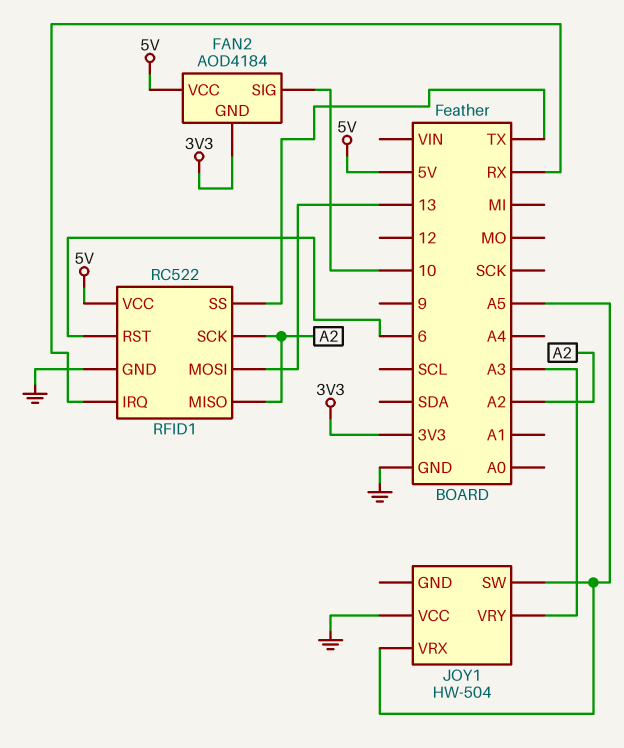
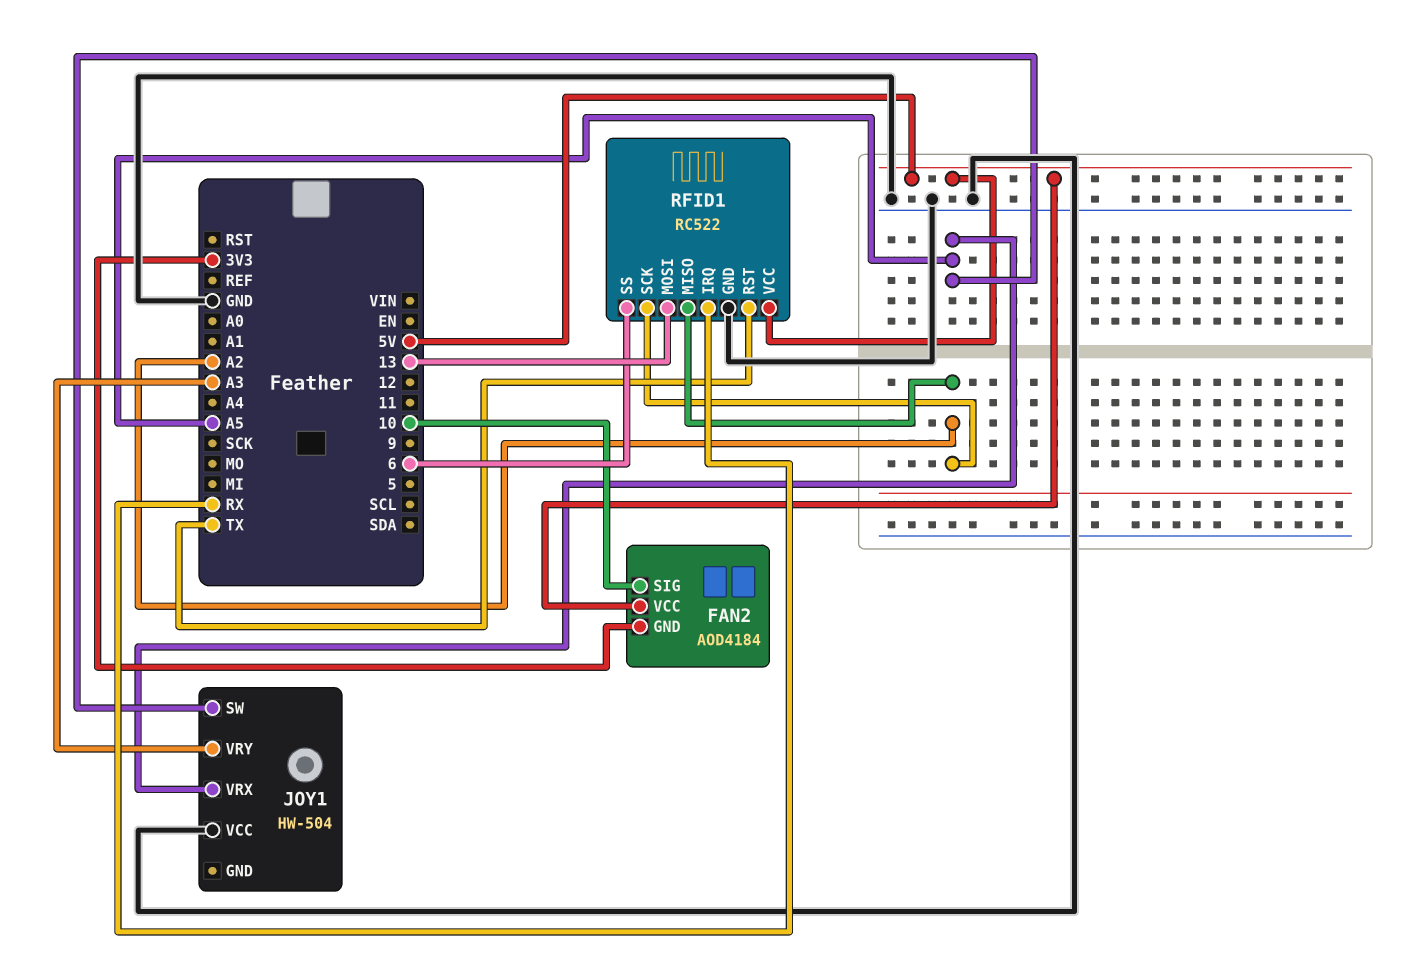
RFID1 pin RST: 6 -> TX
RFID1 pin SS: TX -> 6

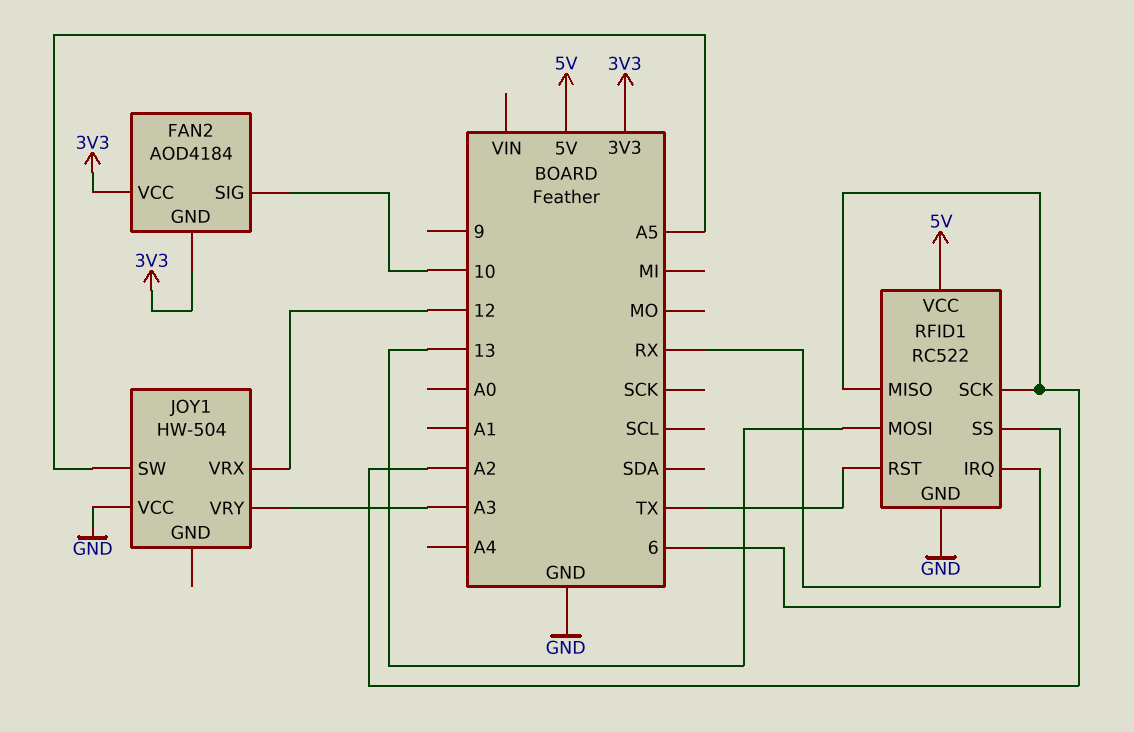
FAN2 pin VCC: 5V -> 3V3
JOY1 pin VRX: A5 -> 12

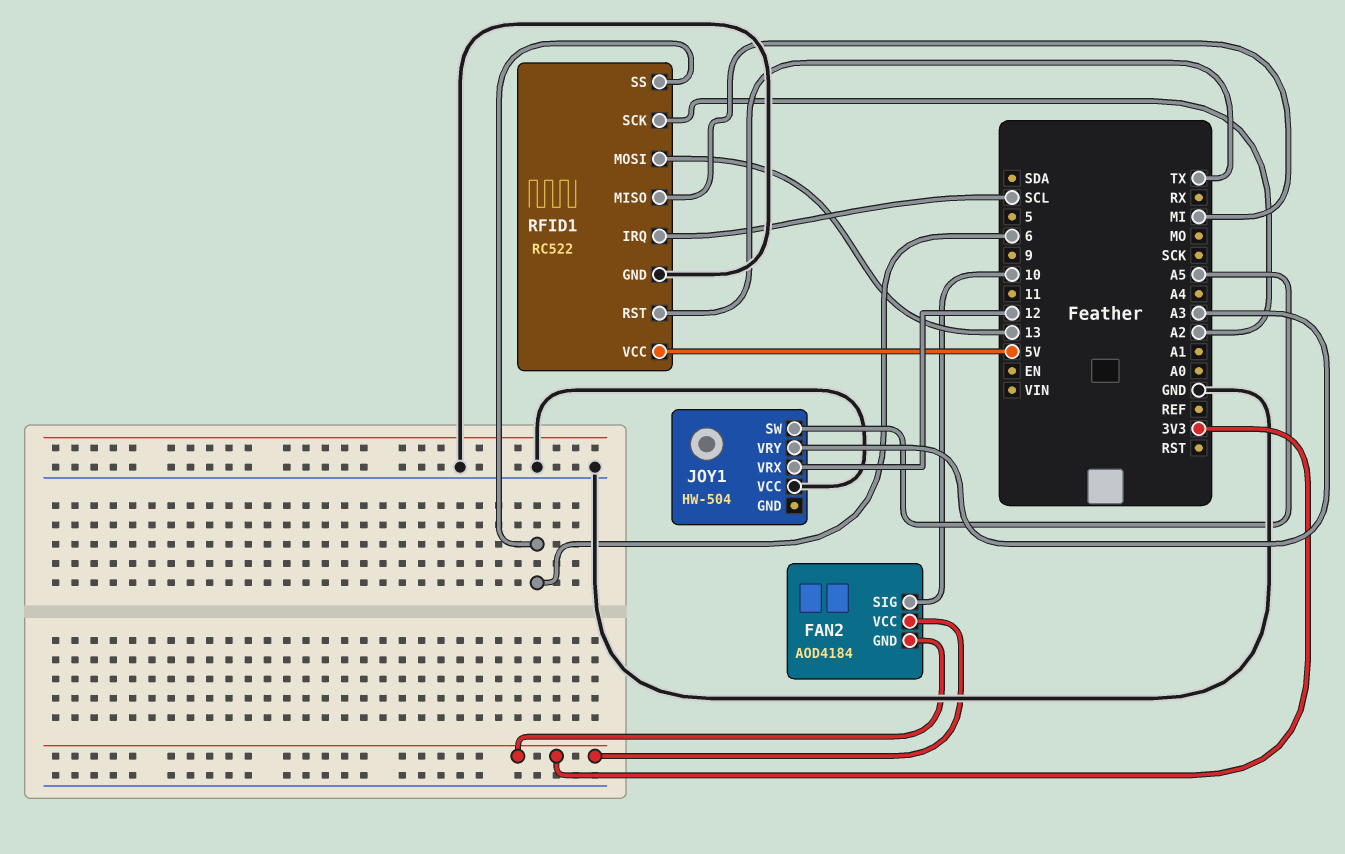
RFID1 pin IRQ: RX -> SCL
RFID1 pin MISO: A2 -> MI

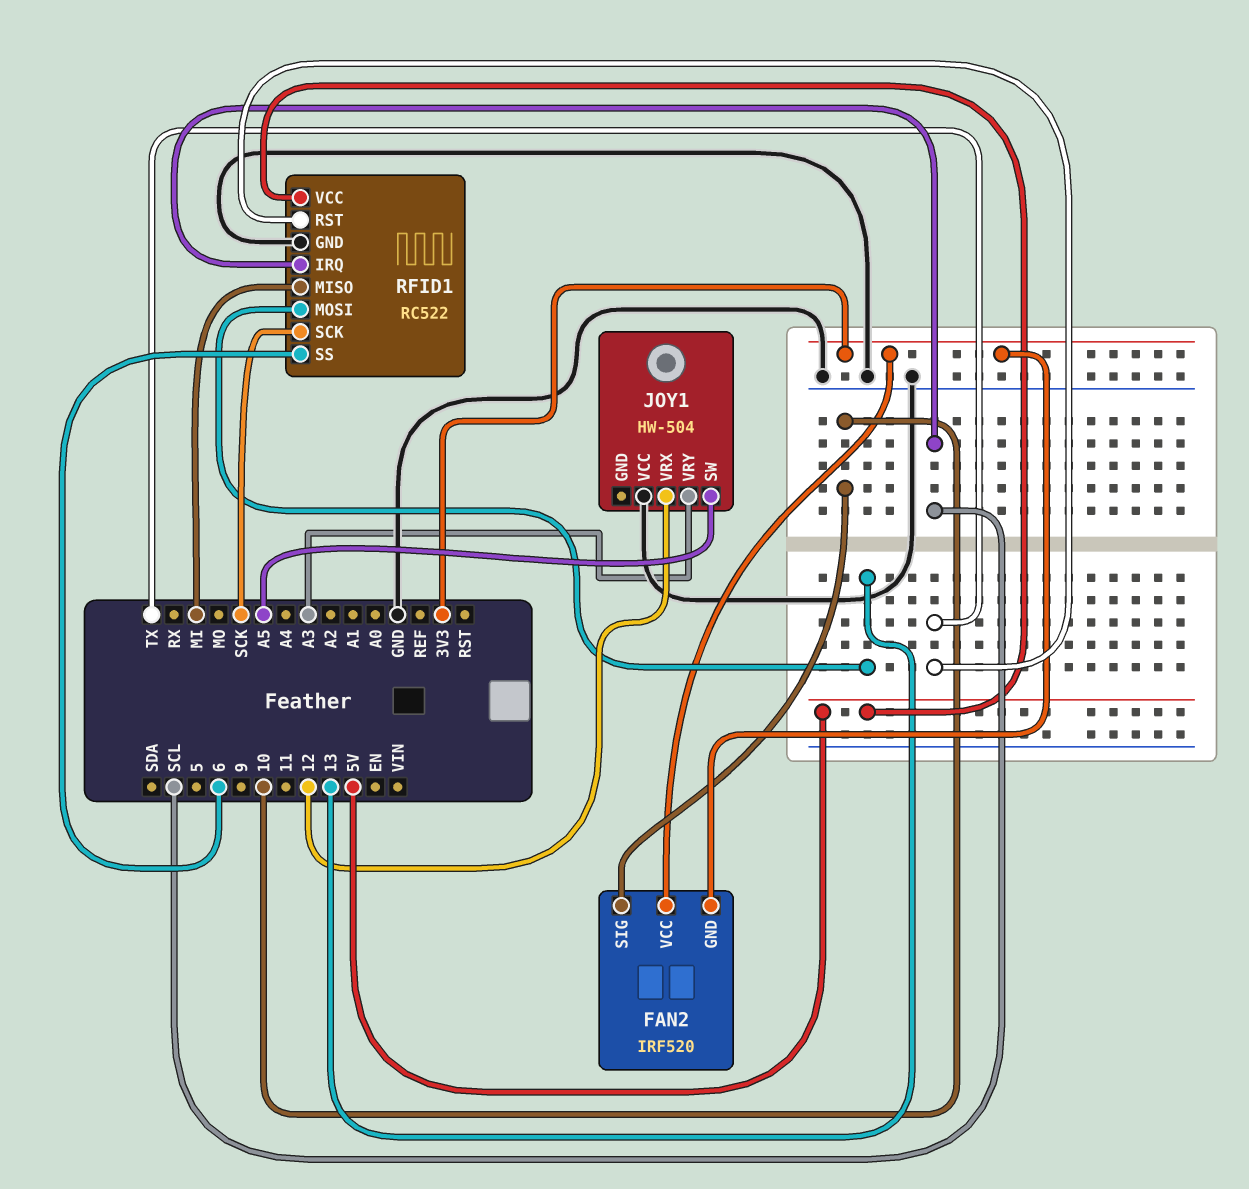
FAN2: AOD4184 -> IRF520
RFID1 pin SCK: A2 -> SCK

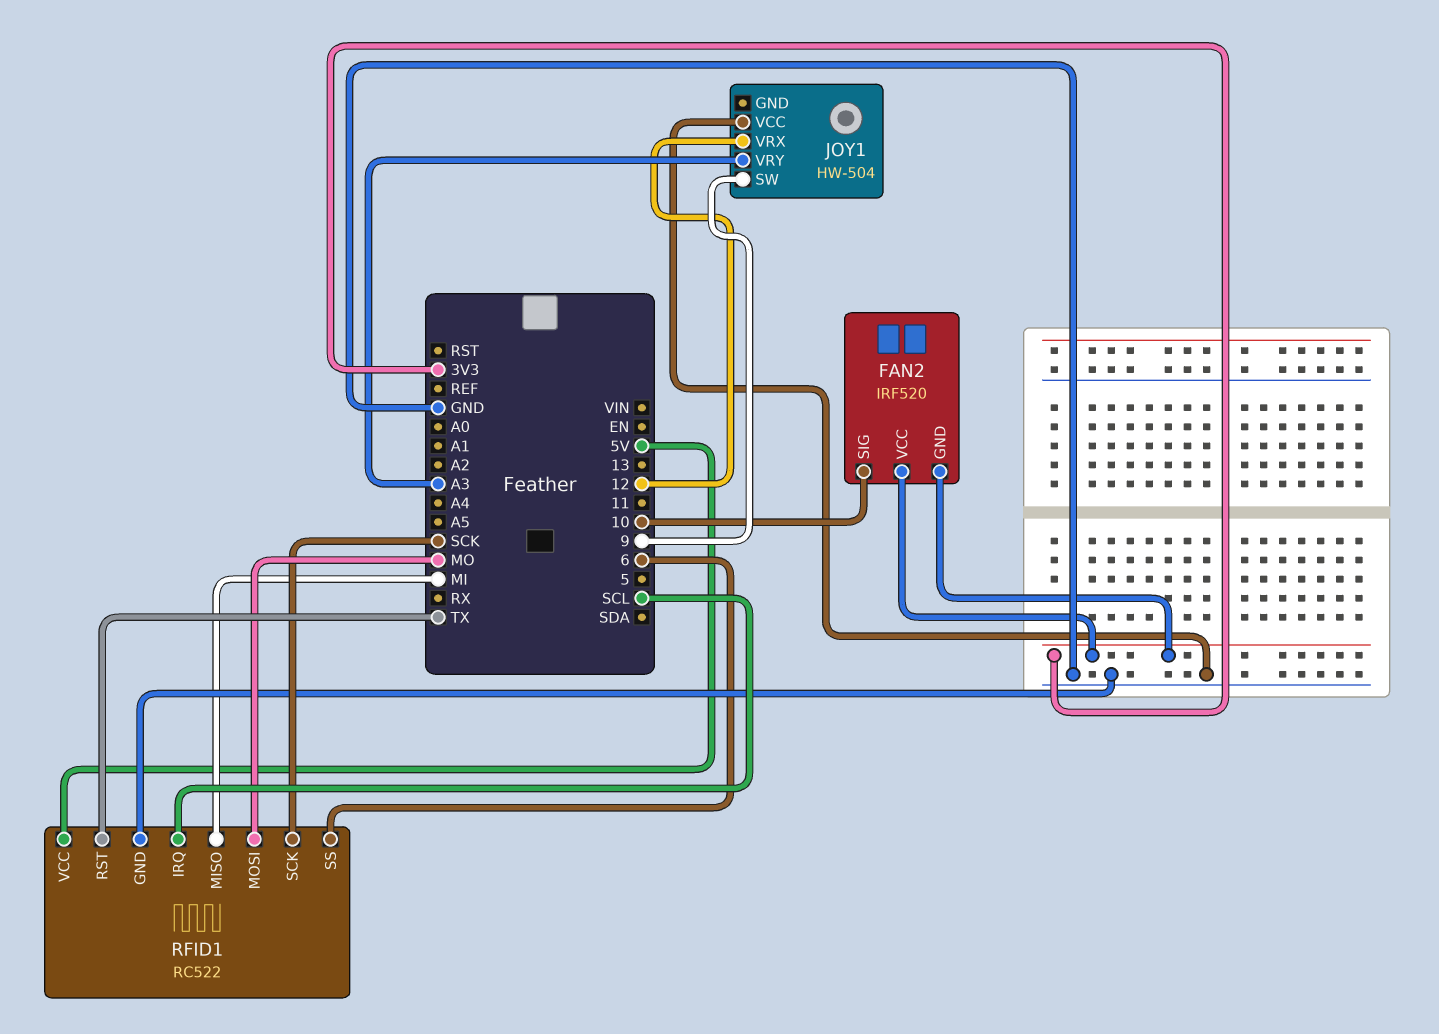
JOY1 pin SW: A5 -> 9
RFID1 pin MOSI: 13 -> MO

